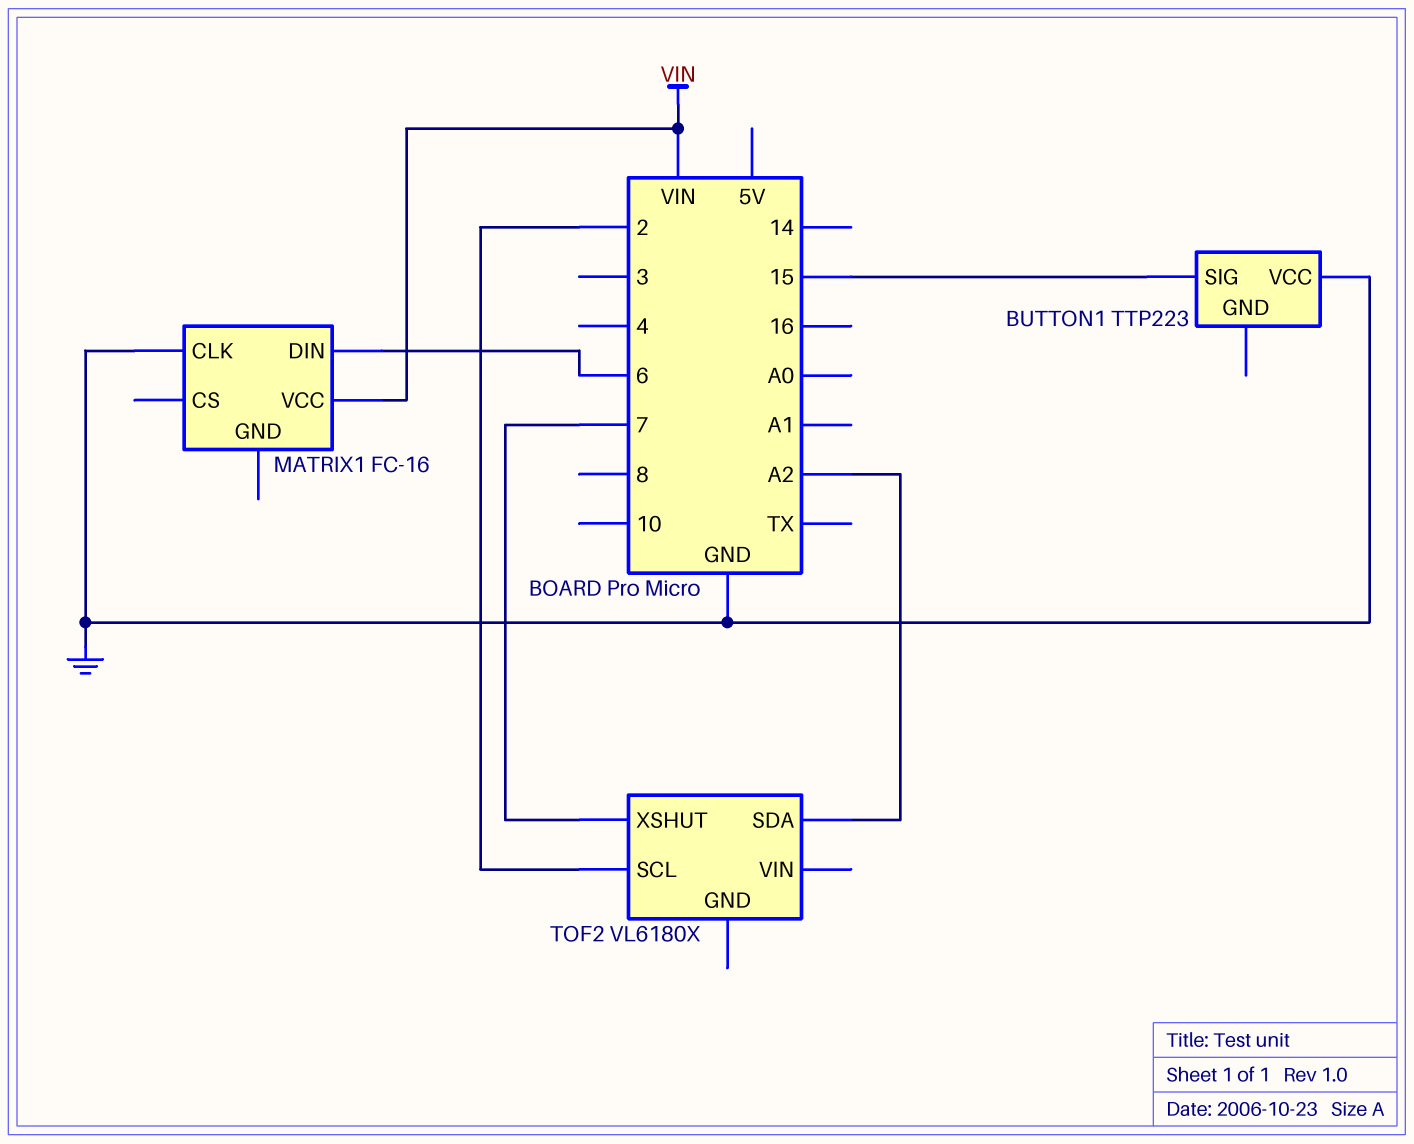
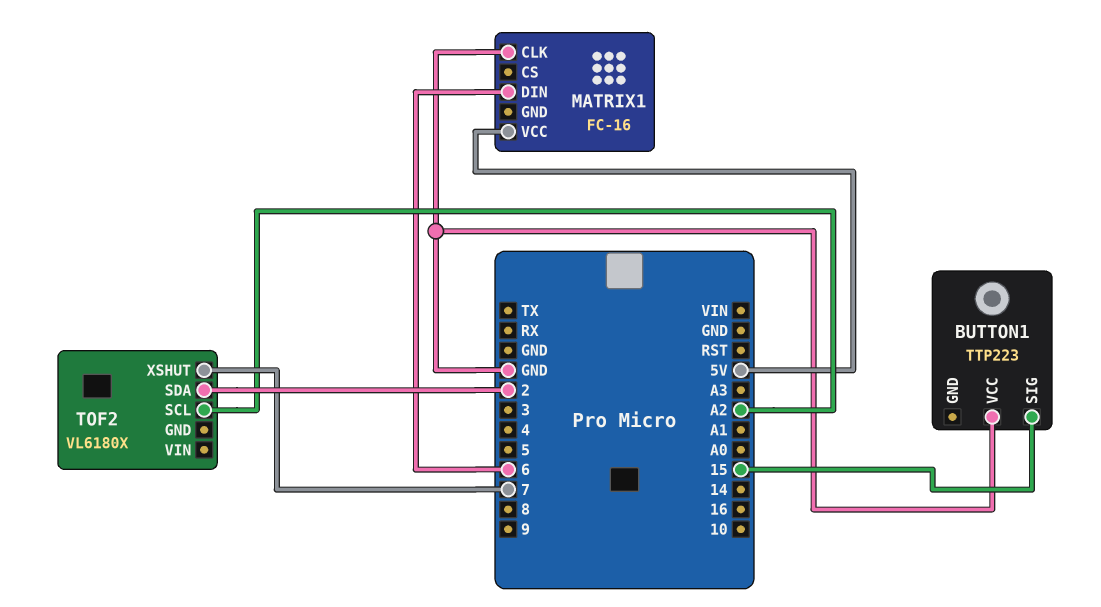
MATRIX1 pin VCC: VIN -> 5V
TOF2 pin SCL: 2 -> A2
TOF2 pin SDA: A2 -> 2

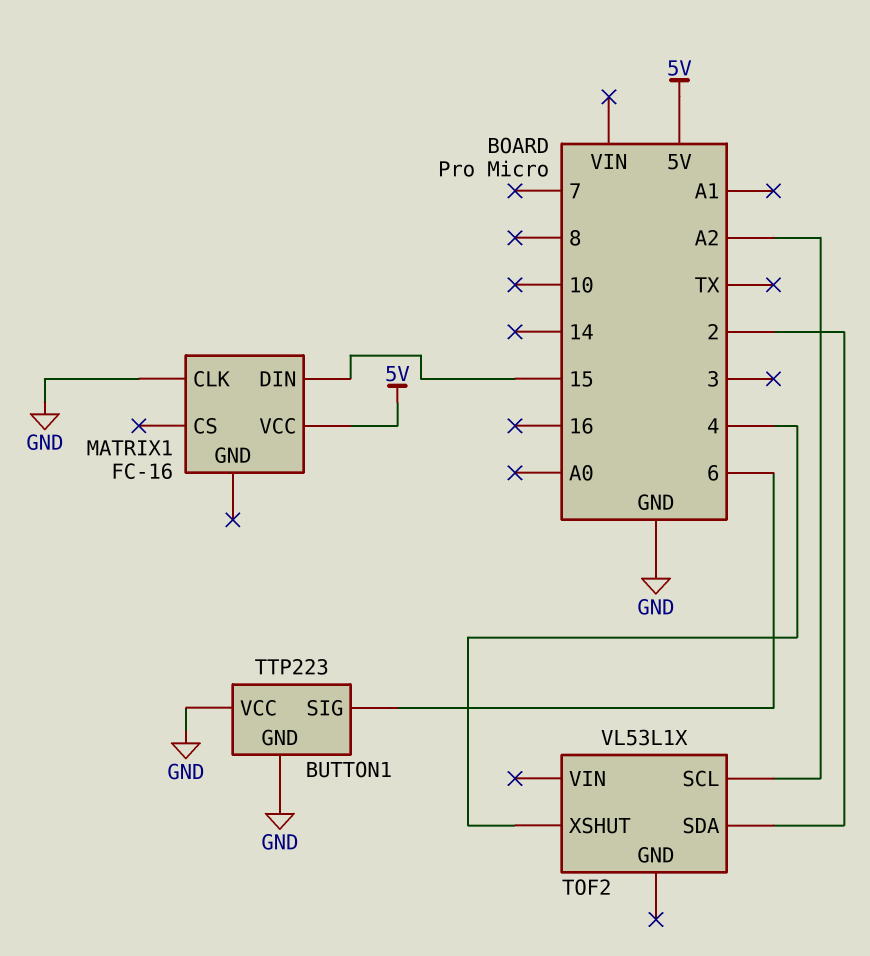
BUTTON1 pin GND: none -> GND
BUTTON1 pin SIG: 15 -> 6
MATRIX1 pin DIN: 6 -> 15
TOF2: VL6180X -> VL53L1X
TOF2 pin XSHUT: 7 -> 4

